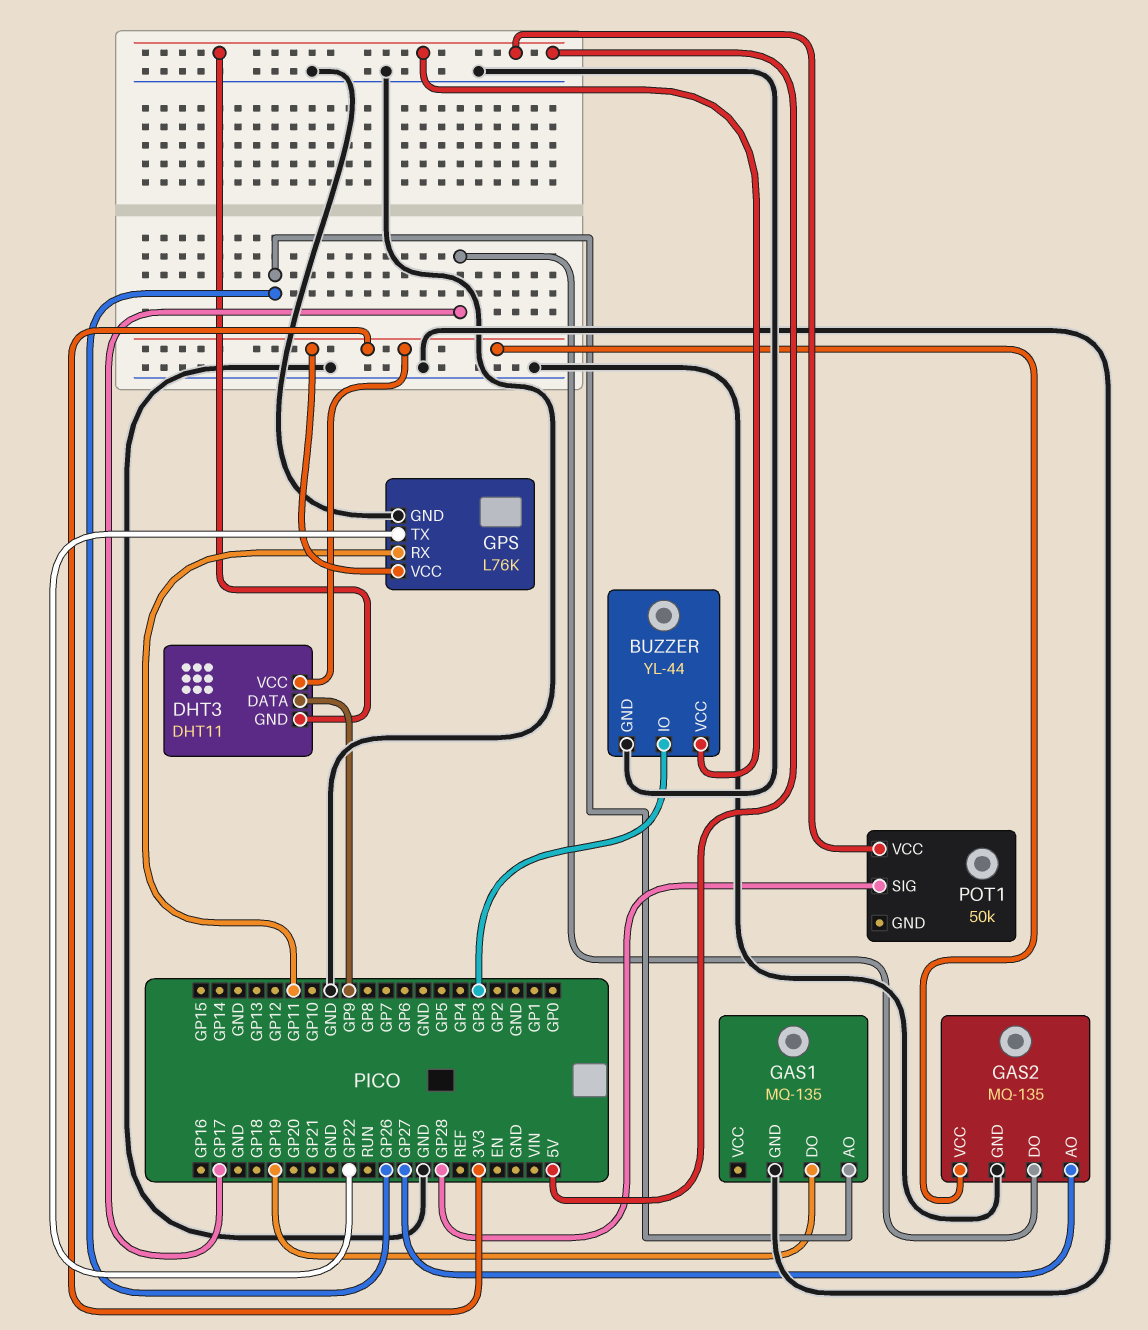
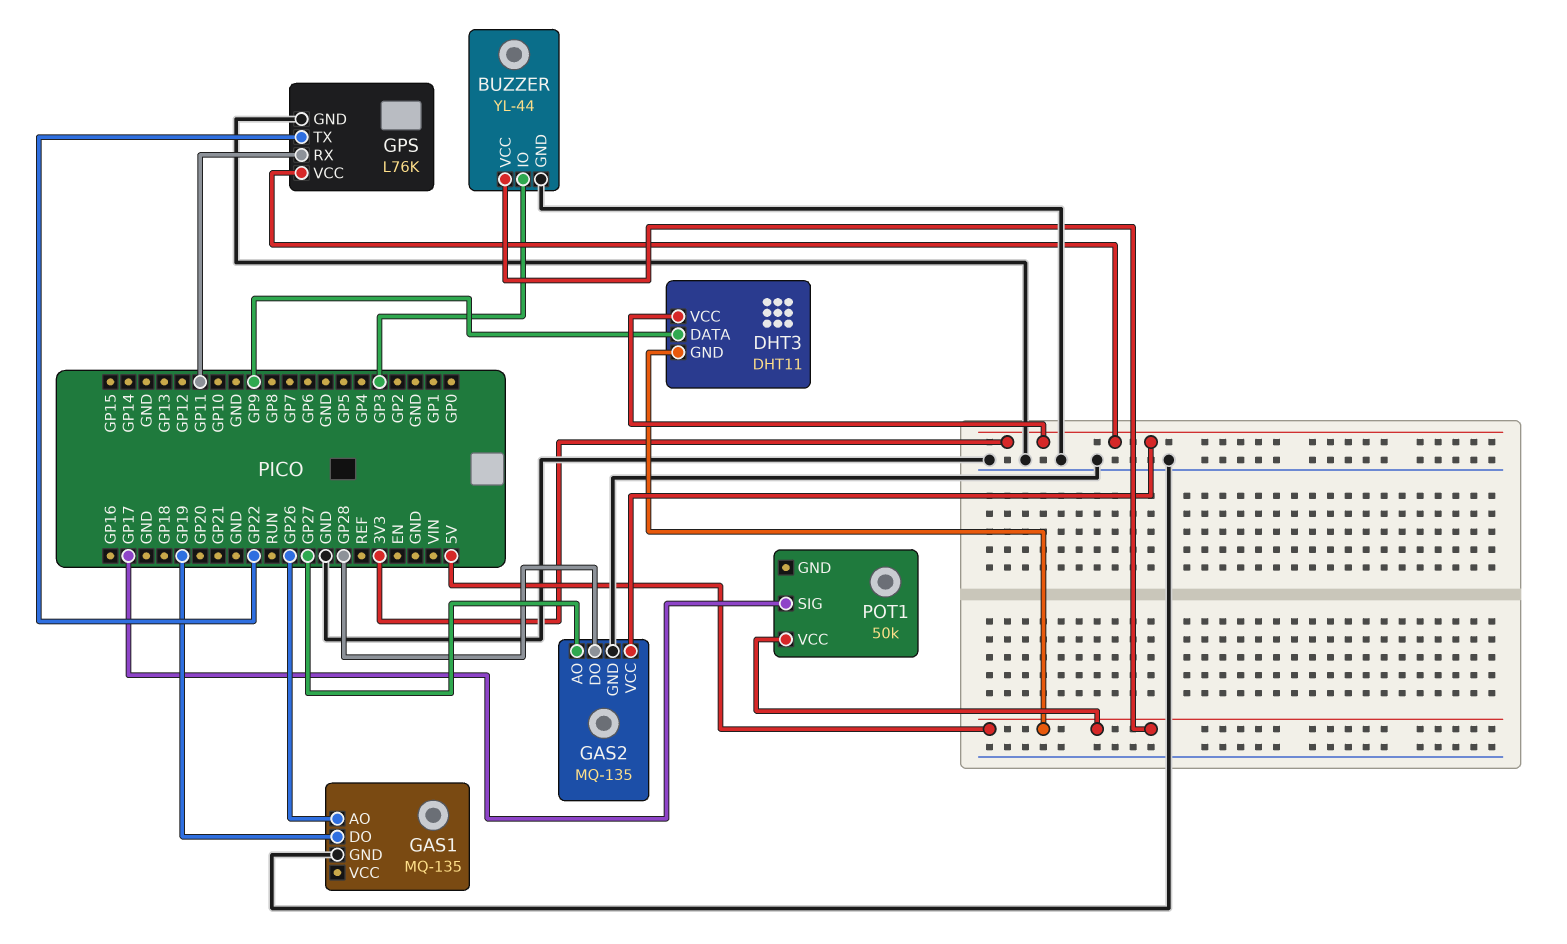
GAS2 pin DO: GP17 -> GP28
POT1 pin SIG: GP28 -> GP17

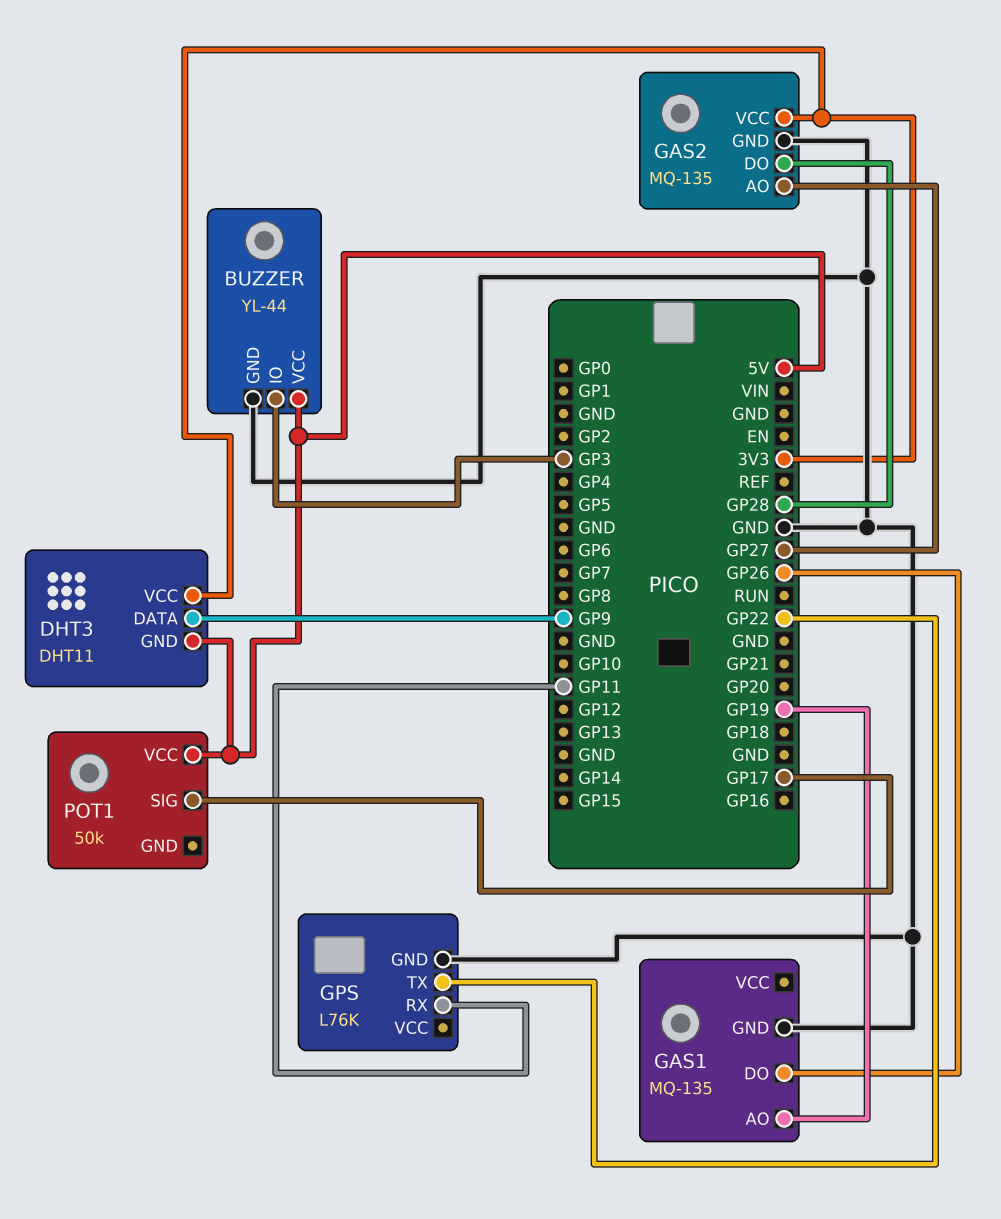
GAS1 pin AO: GP26 -> GP19
GAS1 pin DO: GP19 -> GP26
GPS pin VCC: 3V3 -> none

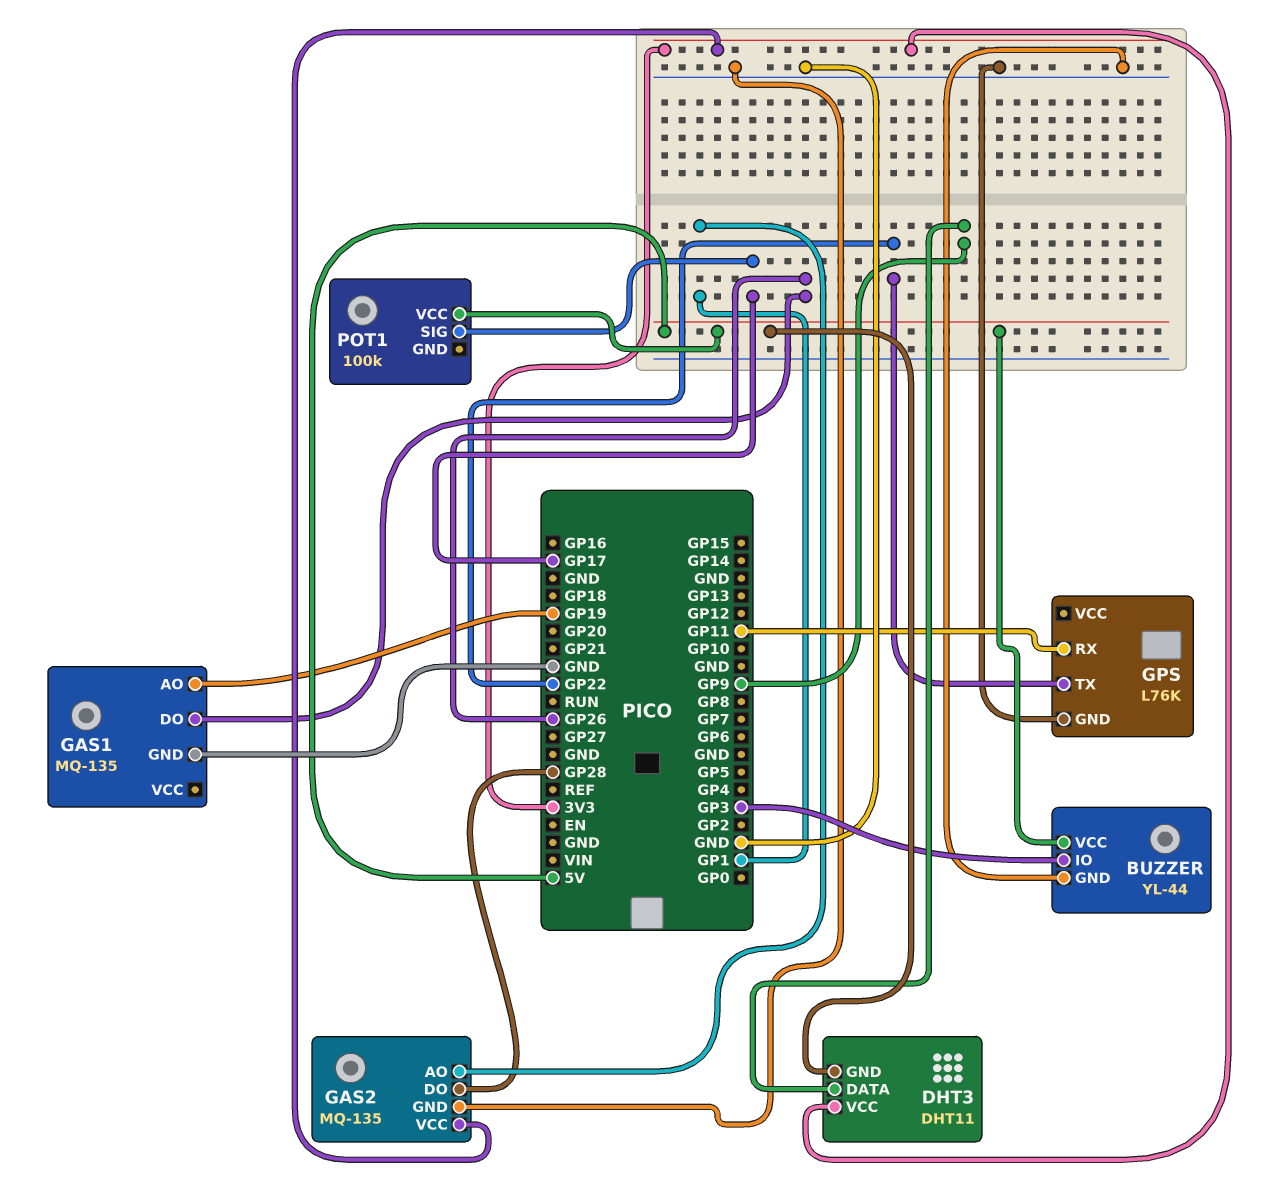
GAS2 pin AO: GP27 -> GP1
POT1: 50k -> 100k

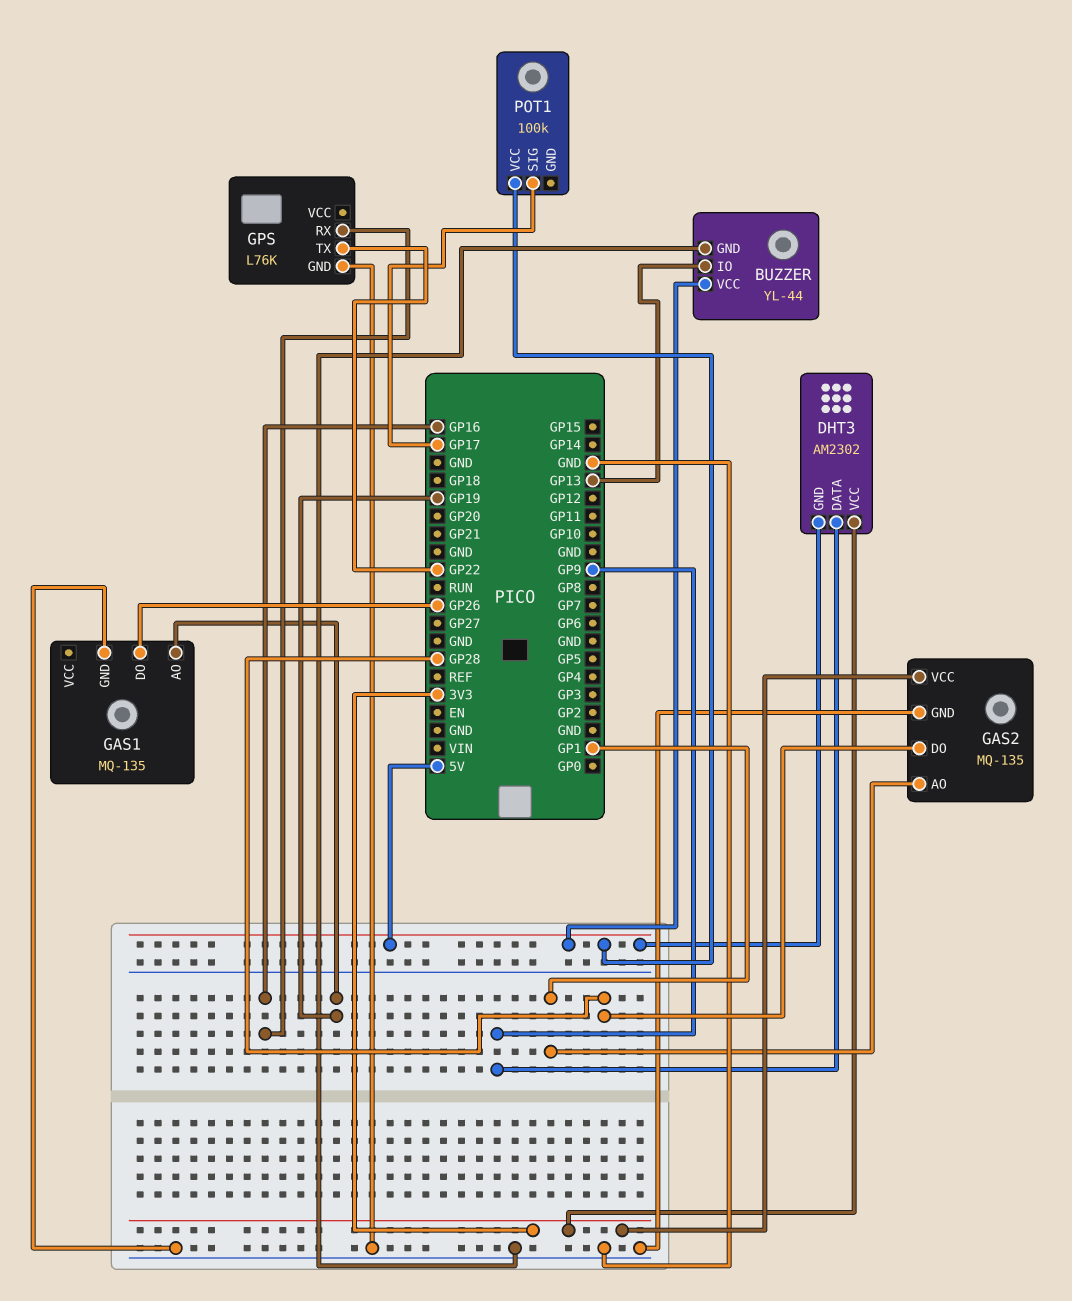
BUZZER pin IO: GP3 -> GP13
DHT3: DHT11 -> AM2302
GPS pin RX: GP11 -> GP16

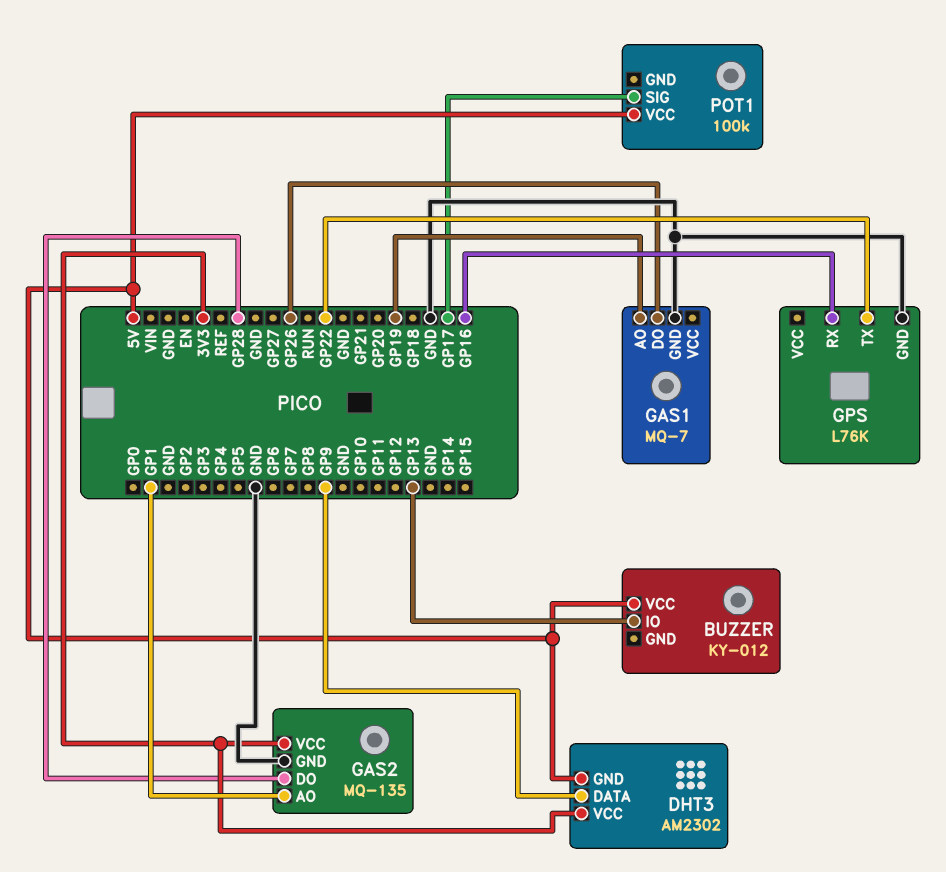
BUZZER: YL-44 -> KY-012
BUZZER pin GND: GND -> none
GAS1: MQ-135 -> MQ-7

